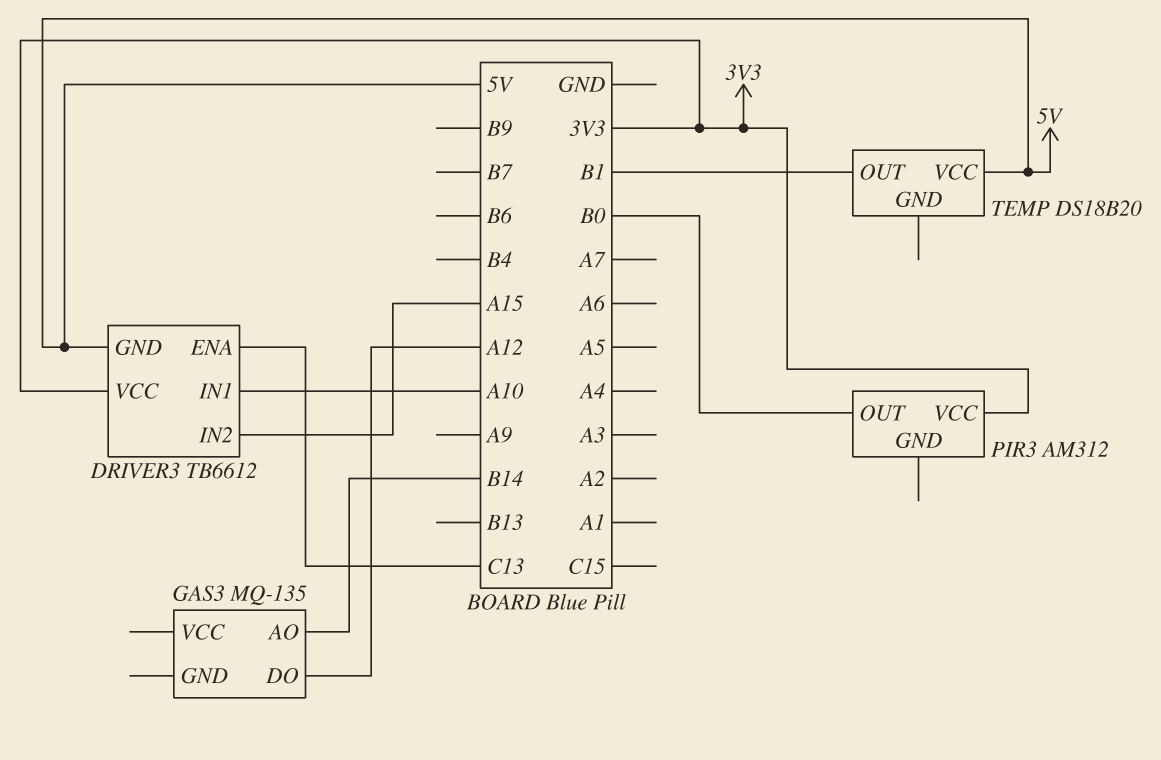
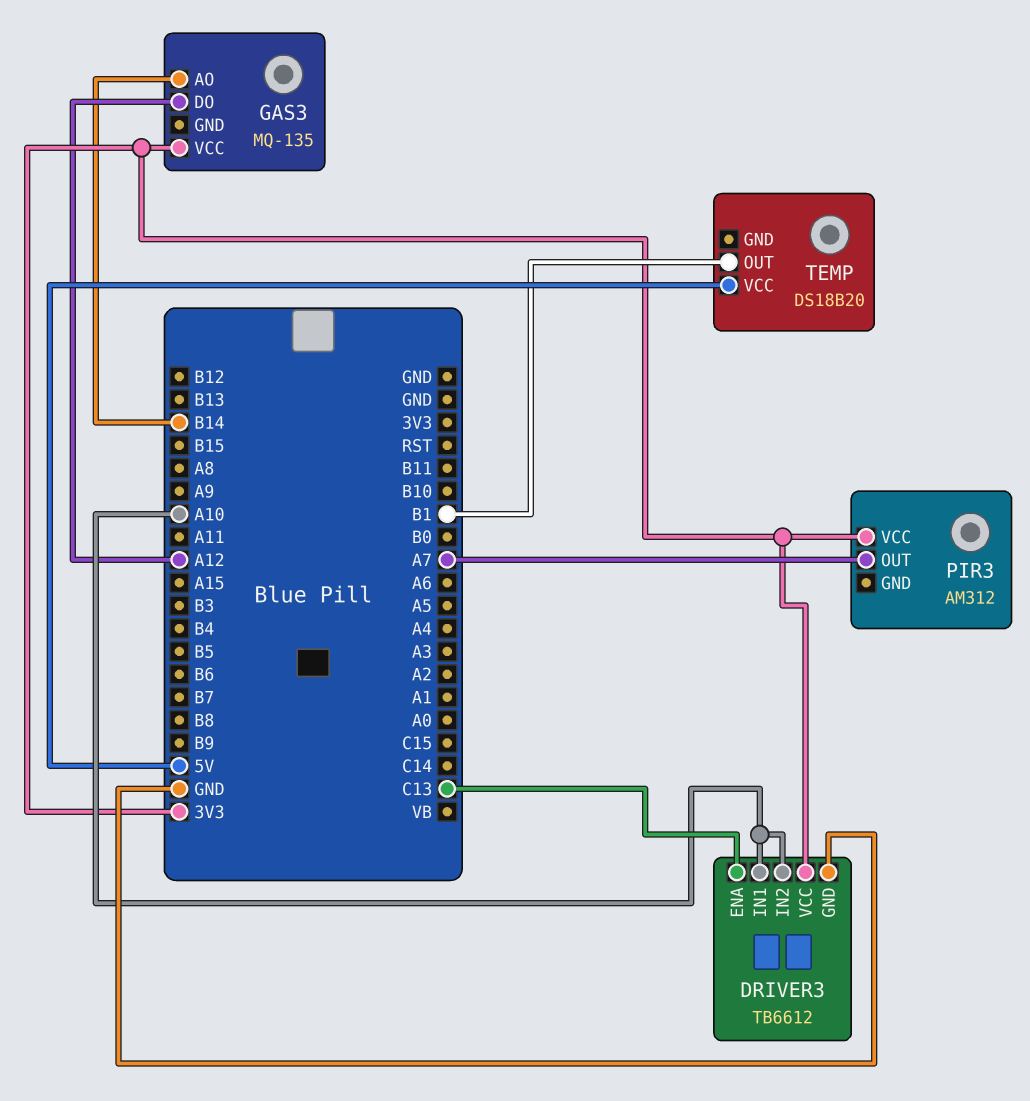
DRIVER3 pin GND: 5V -> GND
DRIVER3 pin IN2: A15 -> A10
GAS3 pin VCC: none -> 3V3
PIR3 pin OUT: B0 -> A7

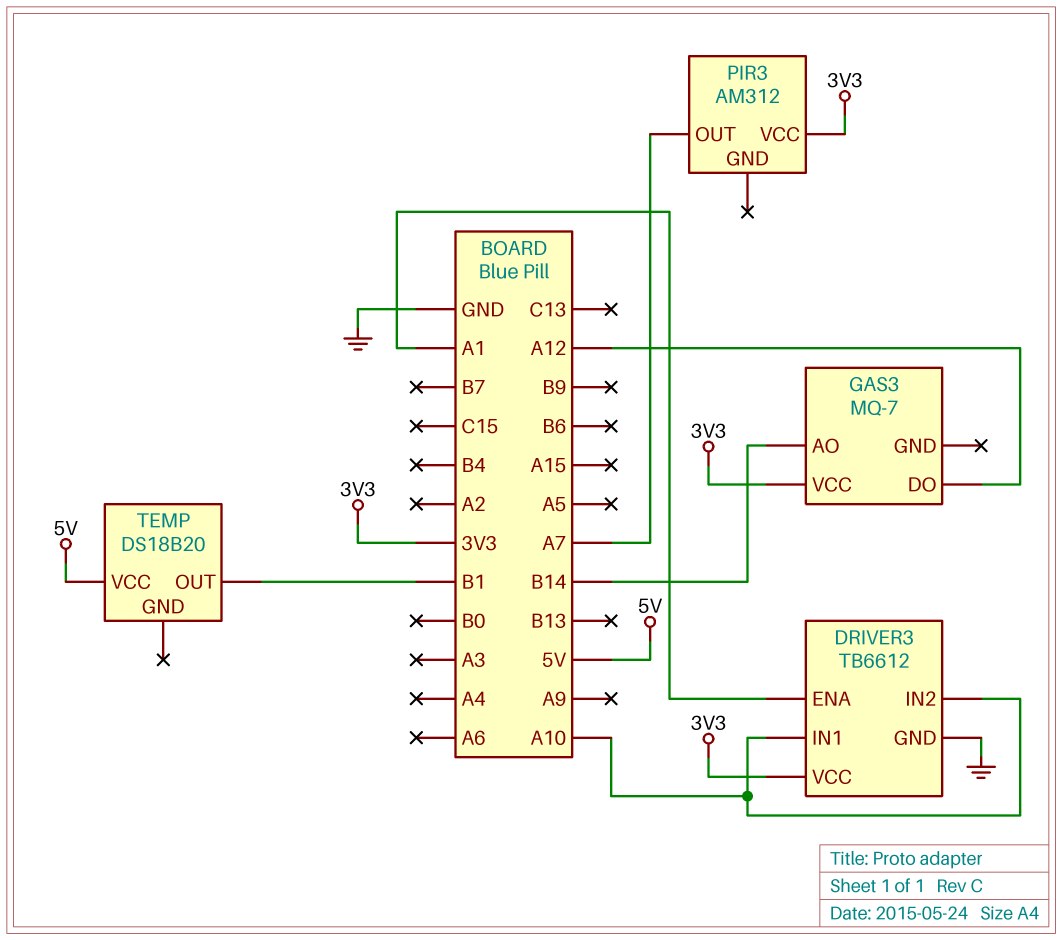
DRIVER3 pin ENA: C13 -> A1
GAS3: MQ-135 -> MQ-7

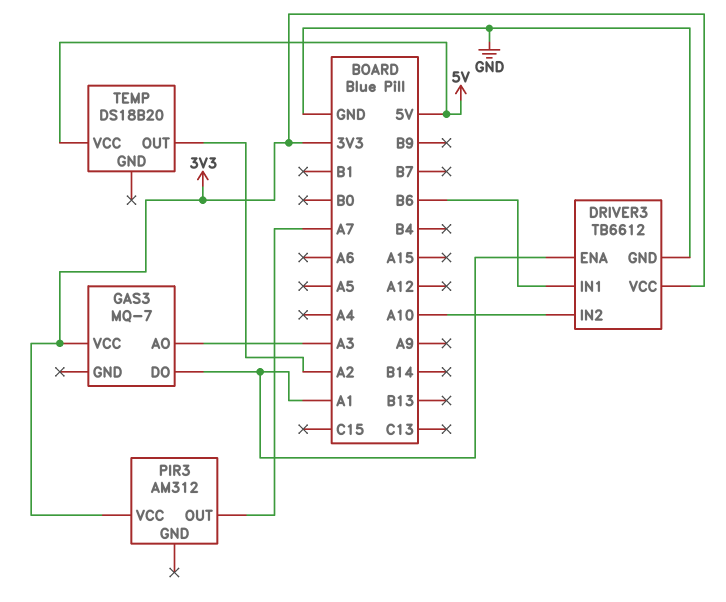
DRIVER3 pin IN1: A10 -> B6
GAS3 pin AO: B14 -> A3
GAS3 pin DO: A12 -> A1
TEMP pin OUT: B1 -> A2

